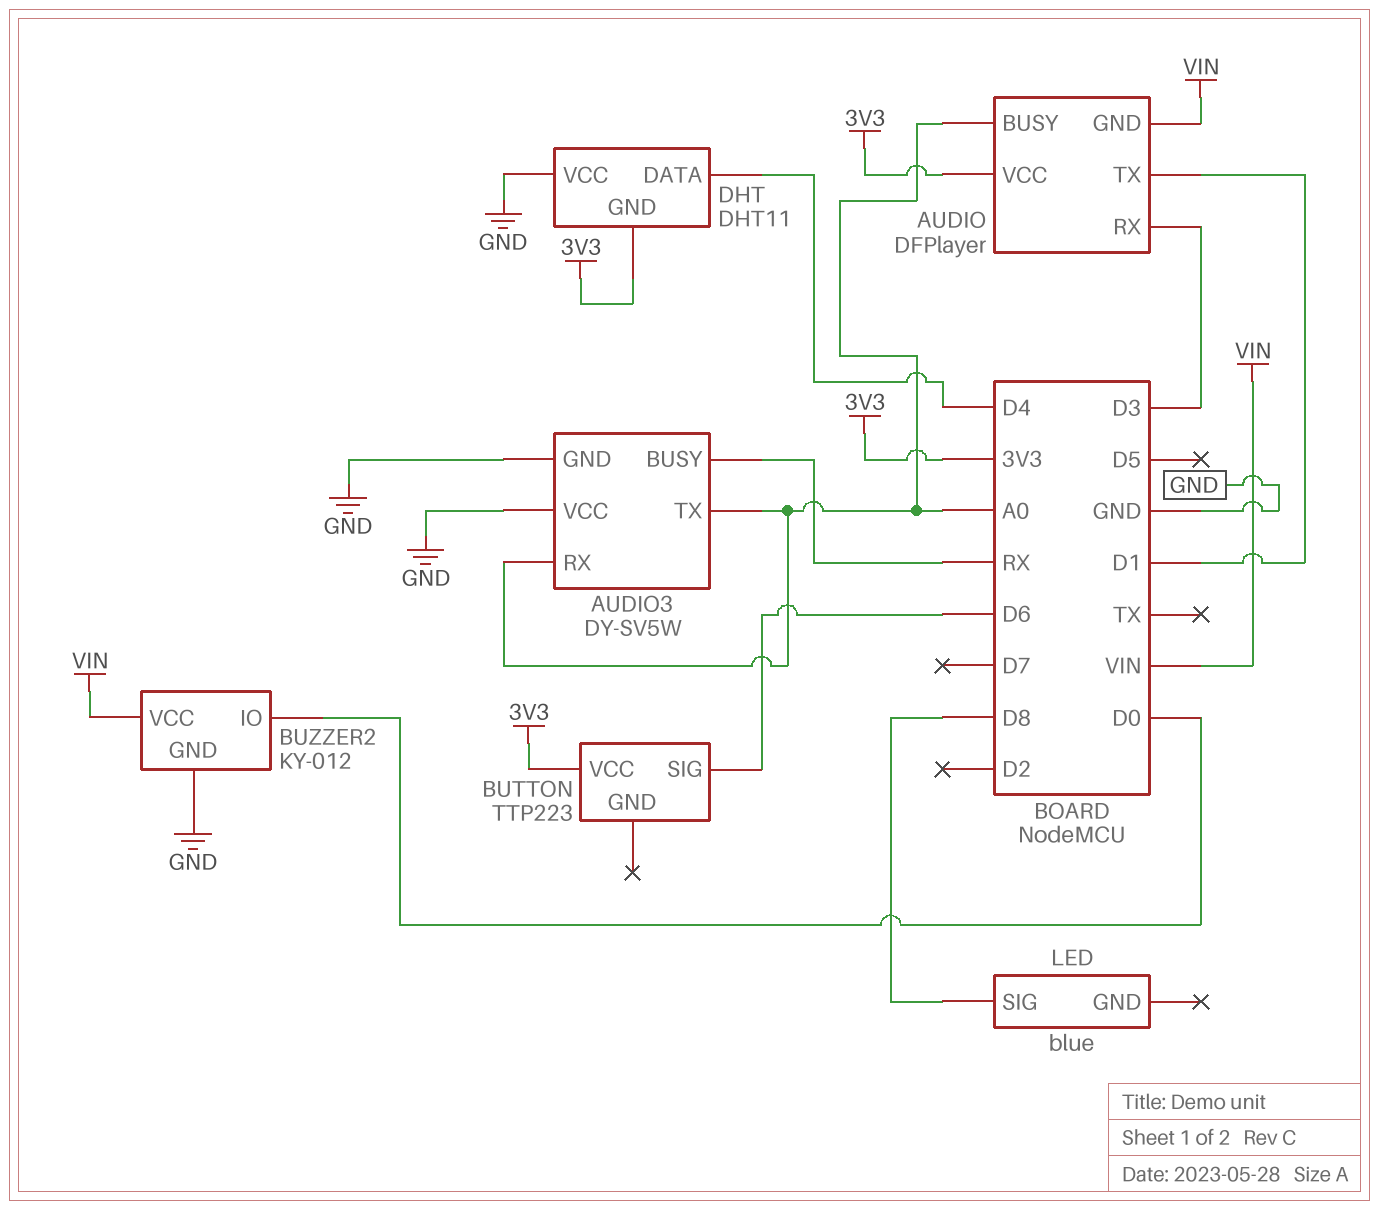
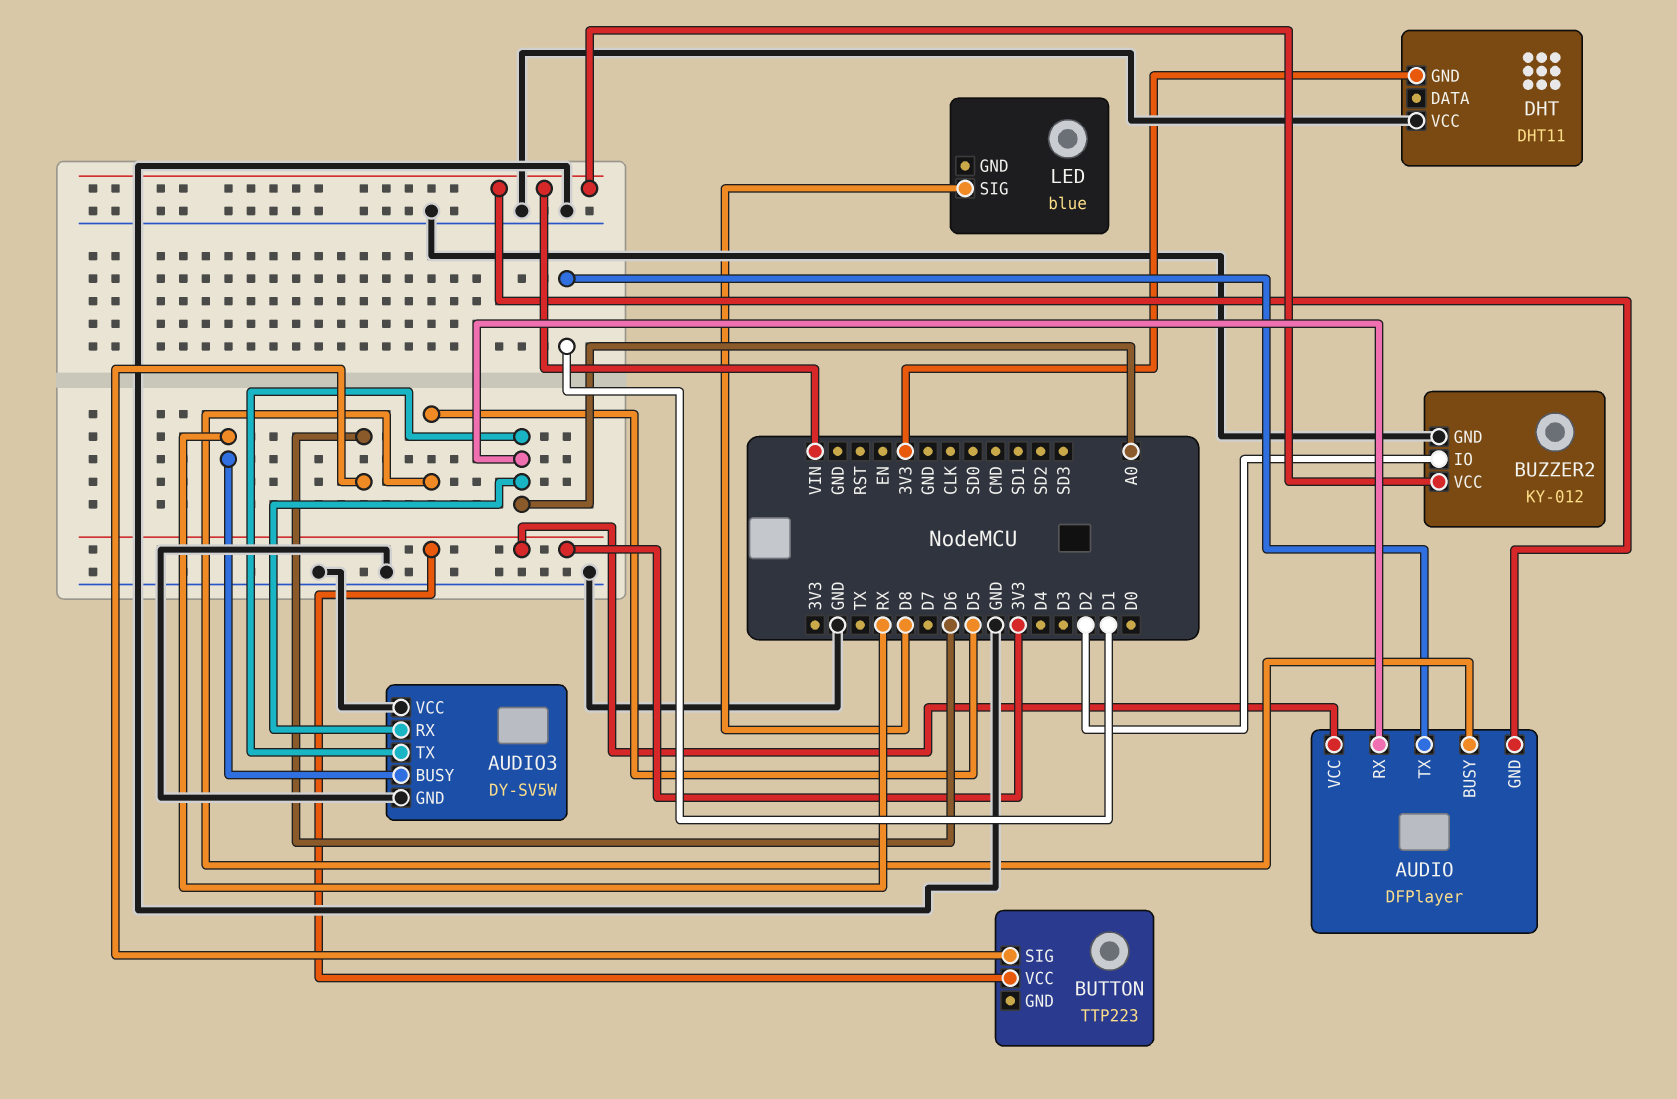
AUDIO pin BUSY: A0 -> D5
AUDIO pin RX: D3 -> A0
BUZZER2 pin IO: D0 -> D2
DHT pin DATA: D4 -> none

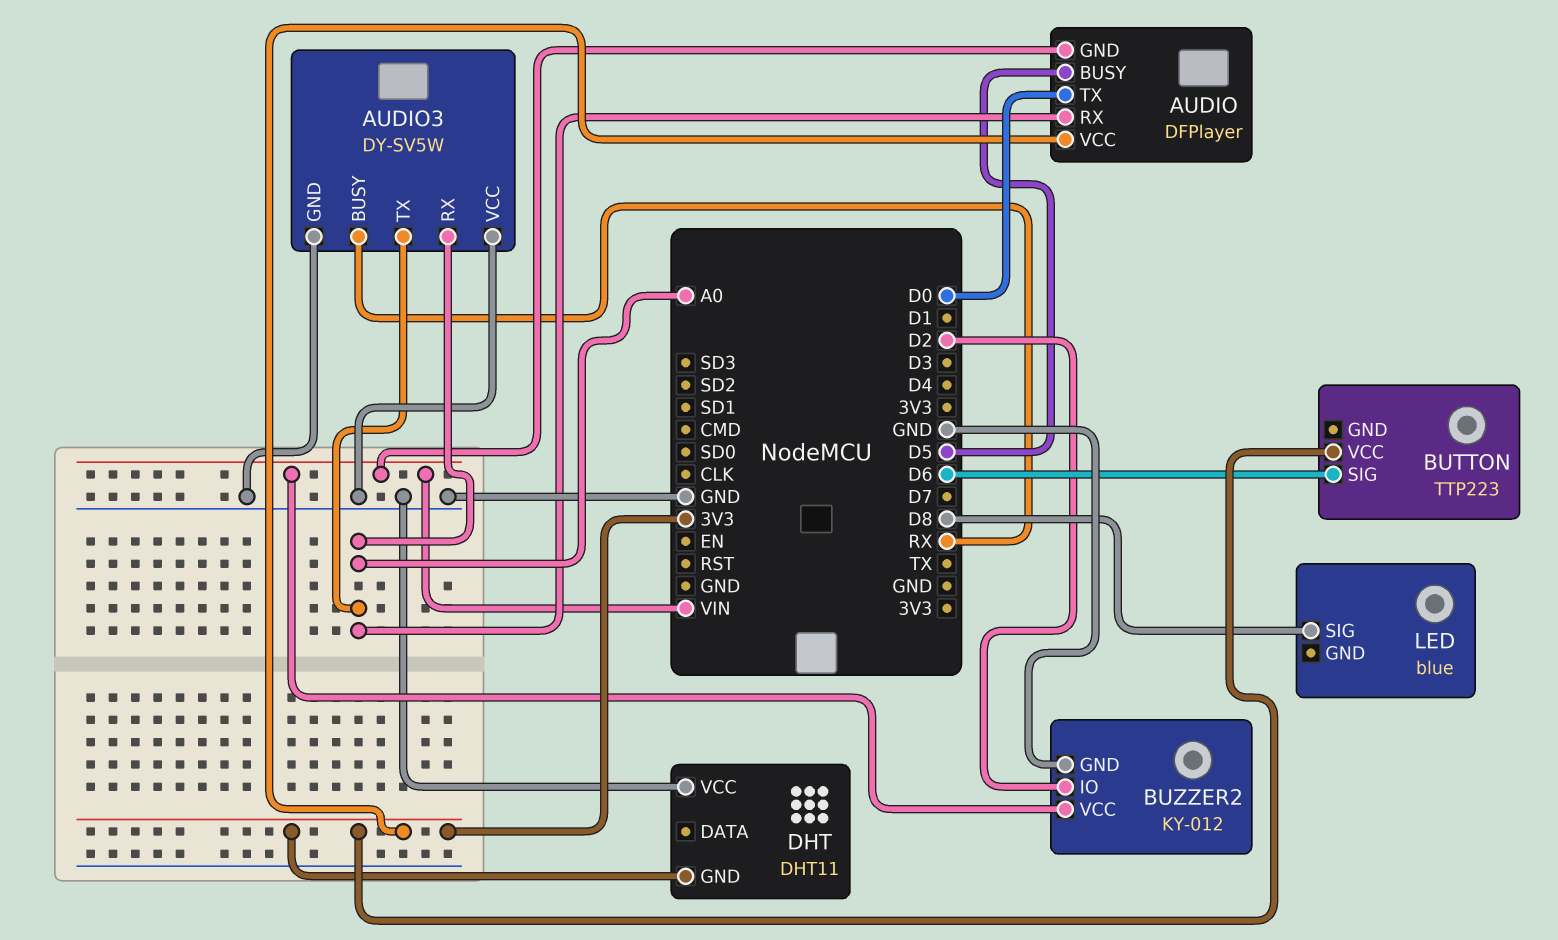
AUDIO pin TX: D1 -> D0

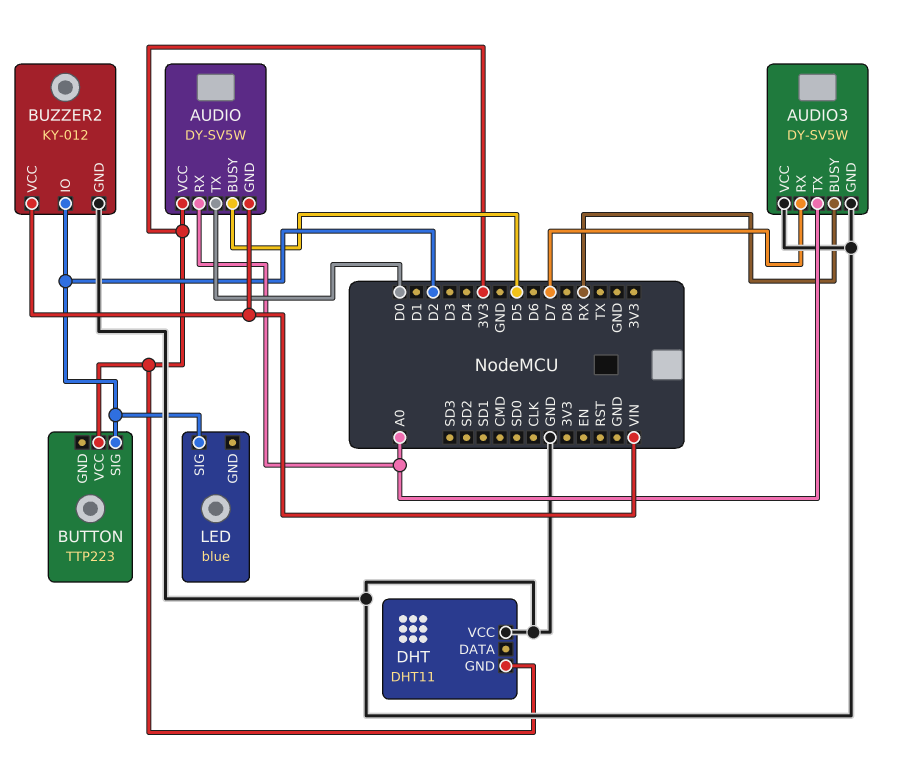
AUDIO: DFPlayer -> DY-SV5W
AUDIO3 pin RX: A0 -> D7
BUTTON pin SIG: D6 -> D2
LED pin SIG: D8 -> D2

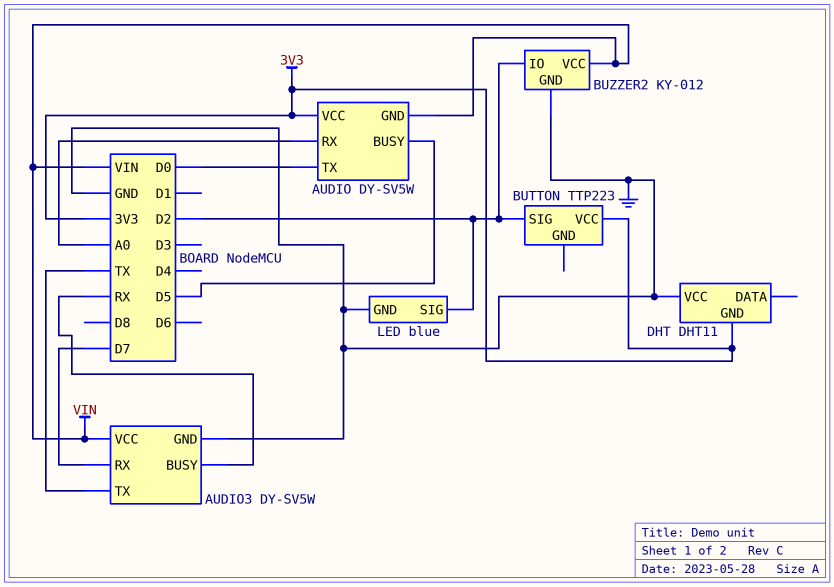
AUDIO3 pin TX: A0 -> TX
AUDIO3 pin VCC: GND -> VIN
LED pin GND: none -> GND

